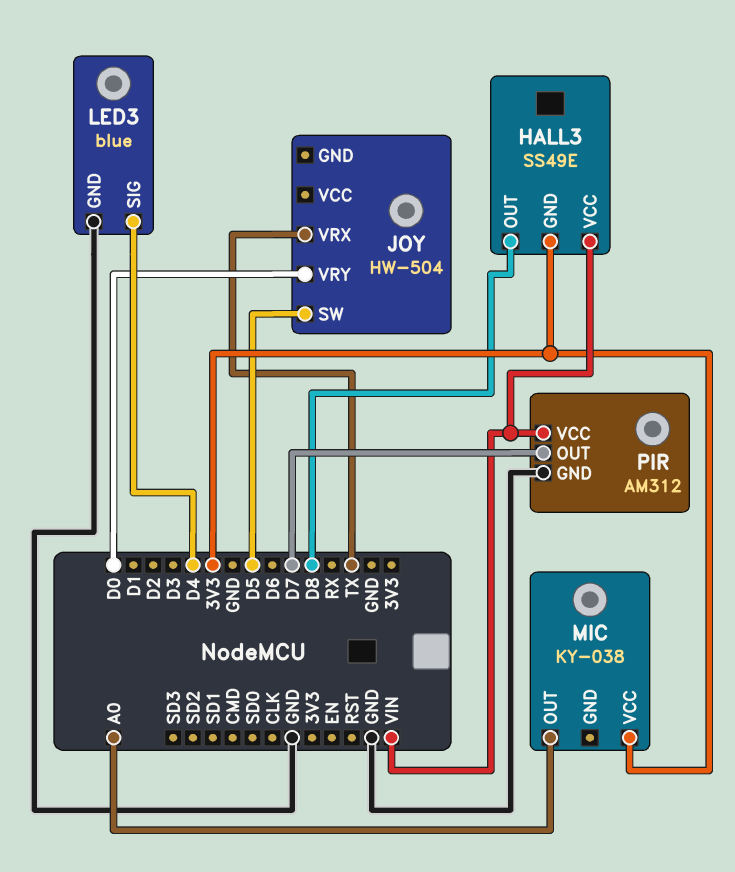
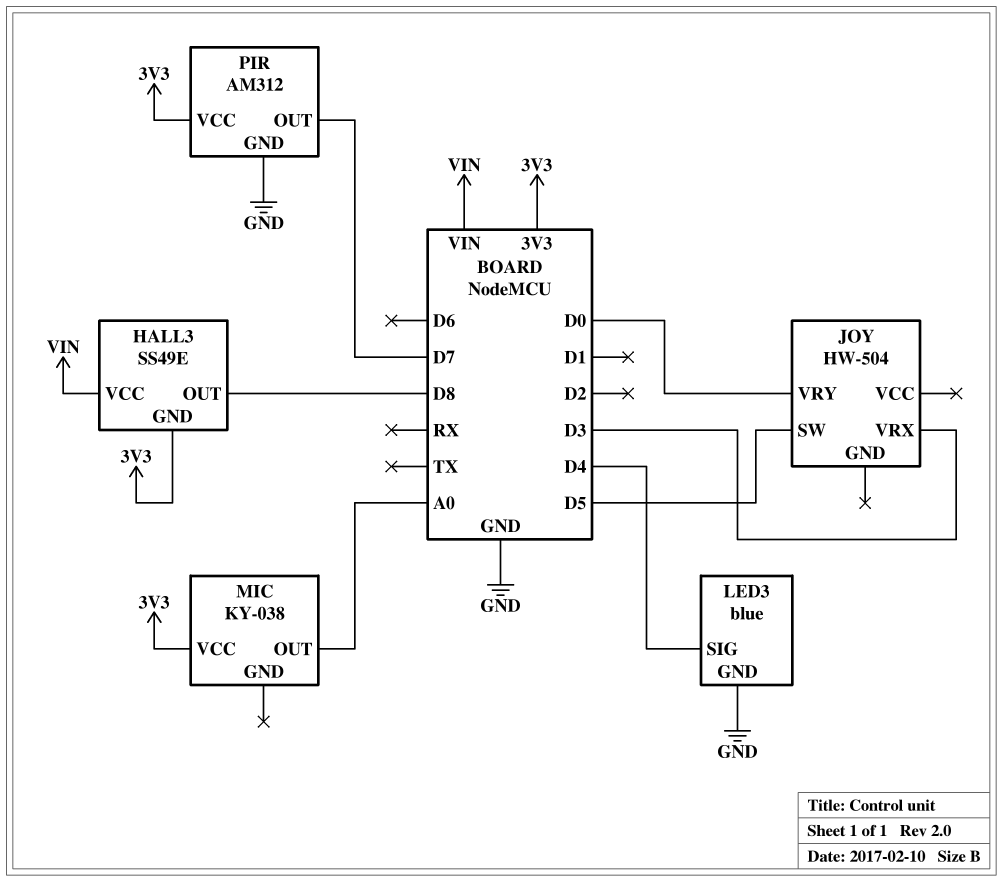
JOY pin VRX: TX -> D3
PIR pin VCC: VIN -> 3V3

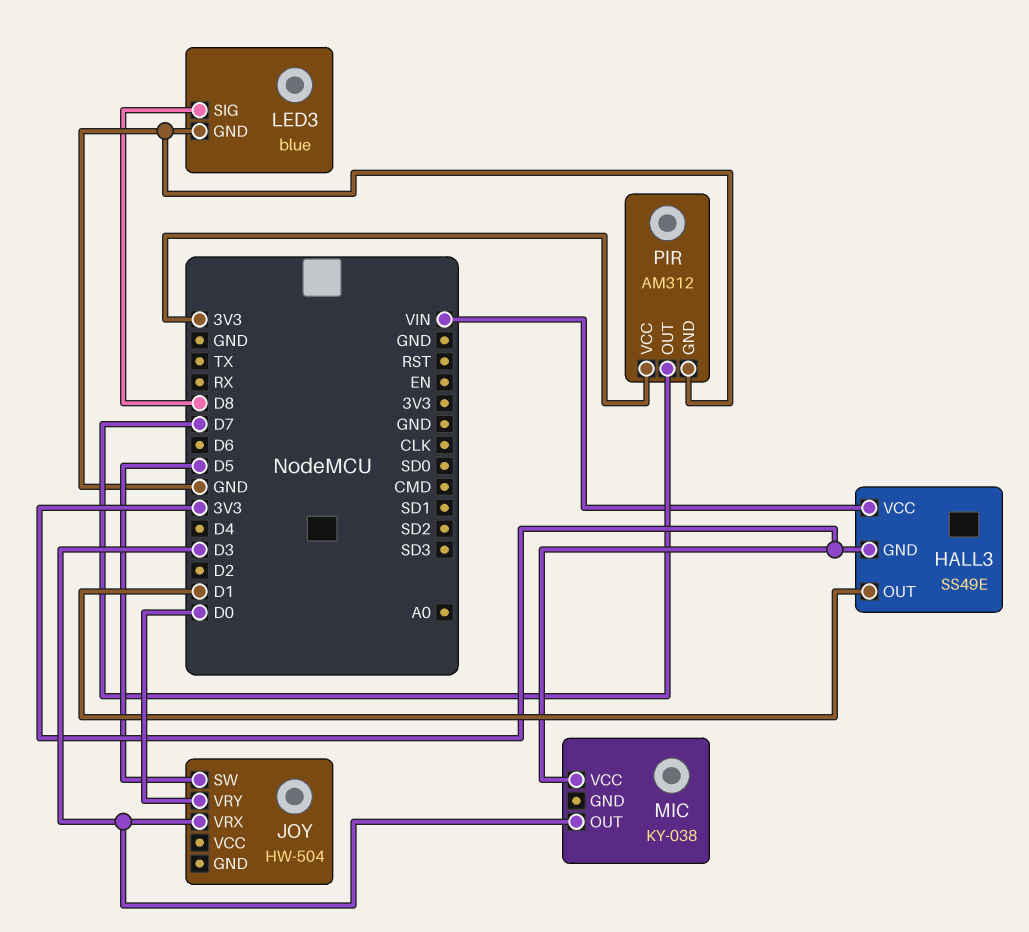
HALL3 pin OUT: D8 -> D1
LED3 pin SIG: D4 -> D8
MIC pin OUT: A0 -> D3

